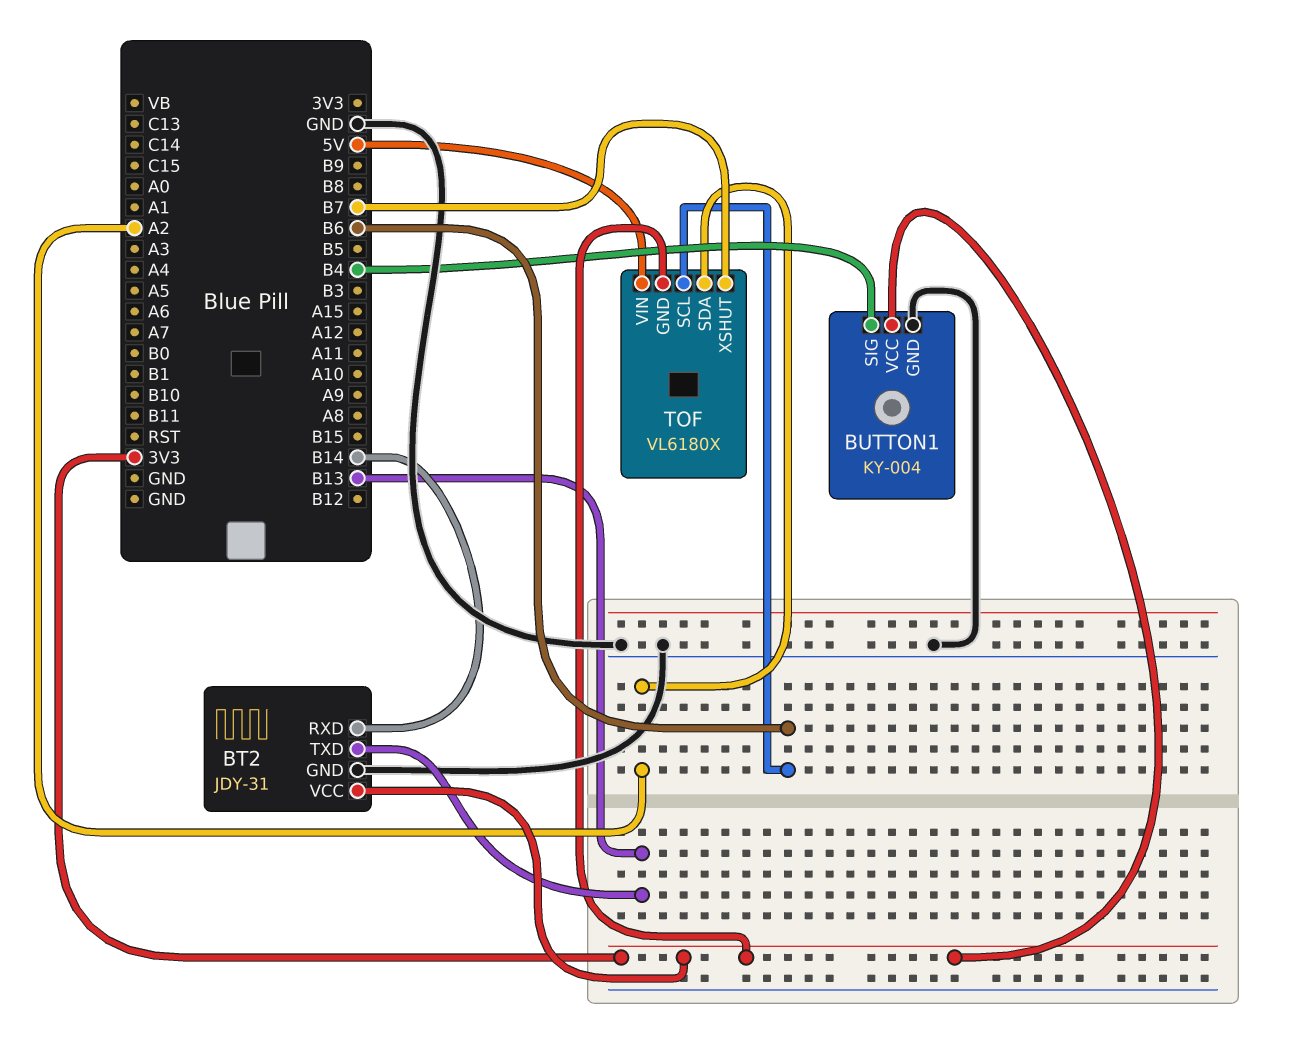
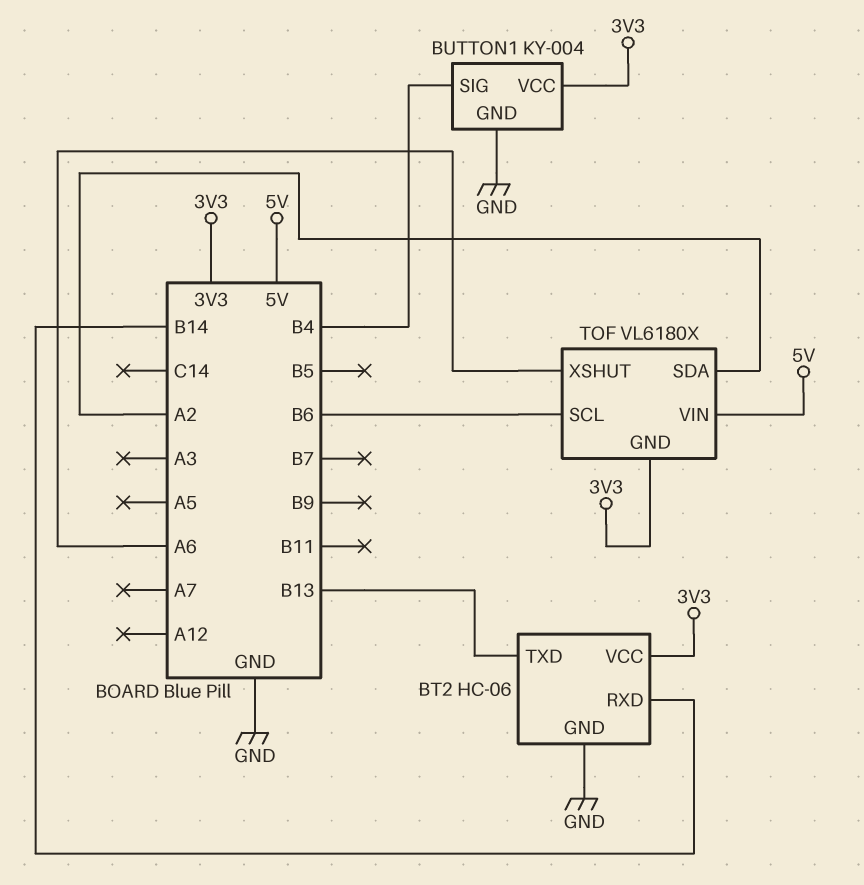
BT2: JDY-31 -> HC-06
TOF pin XSHUT: B7 -> A6

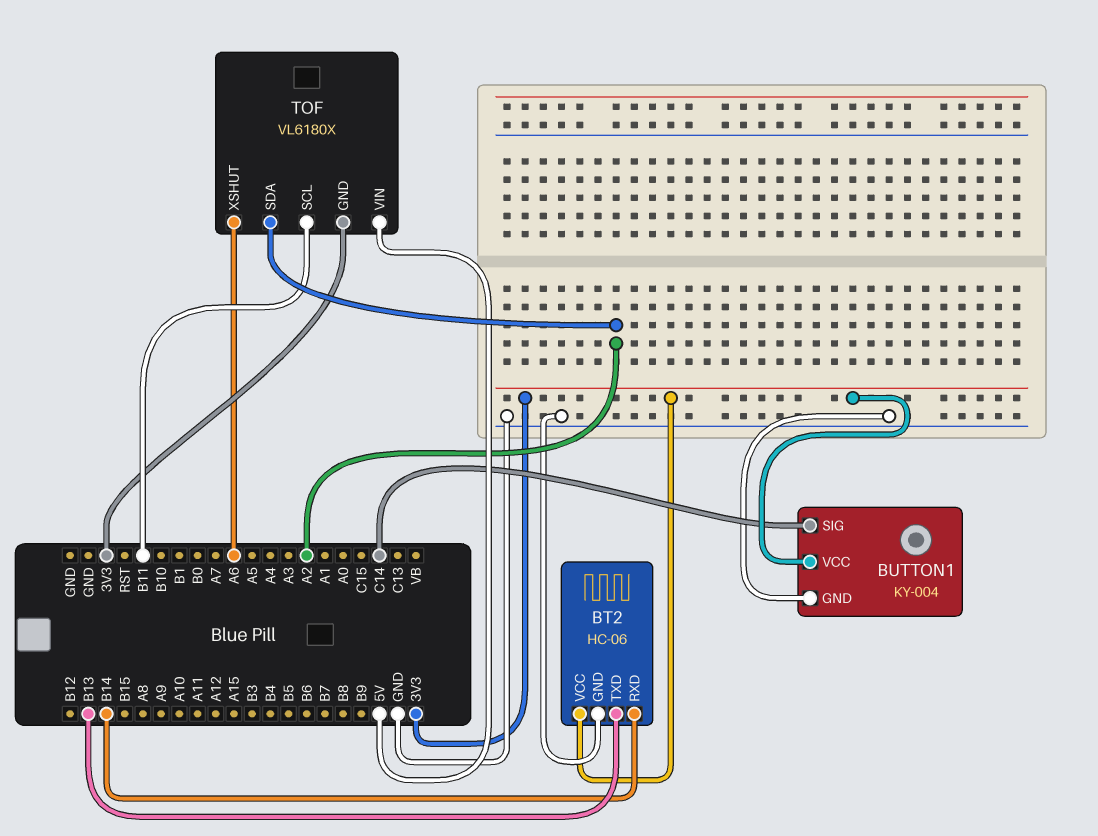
BUTTON1 pin SIG: B4 -> C14
TOF pin SCL: B6 -> B11

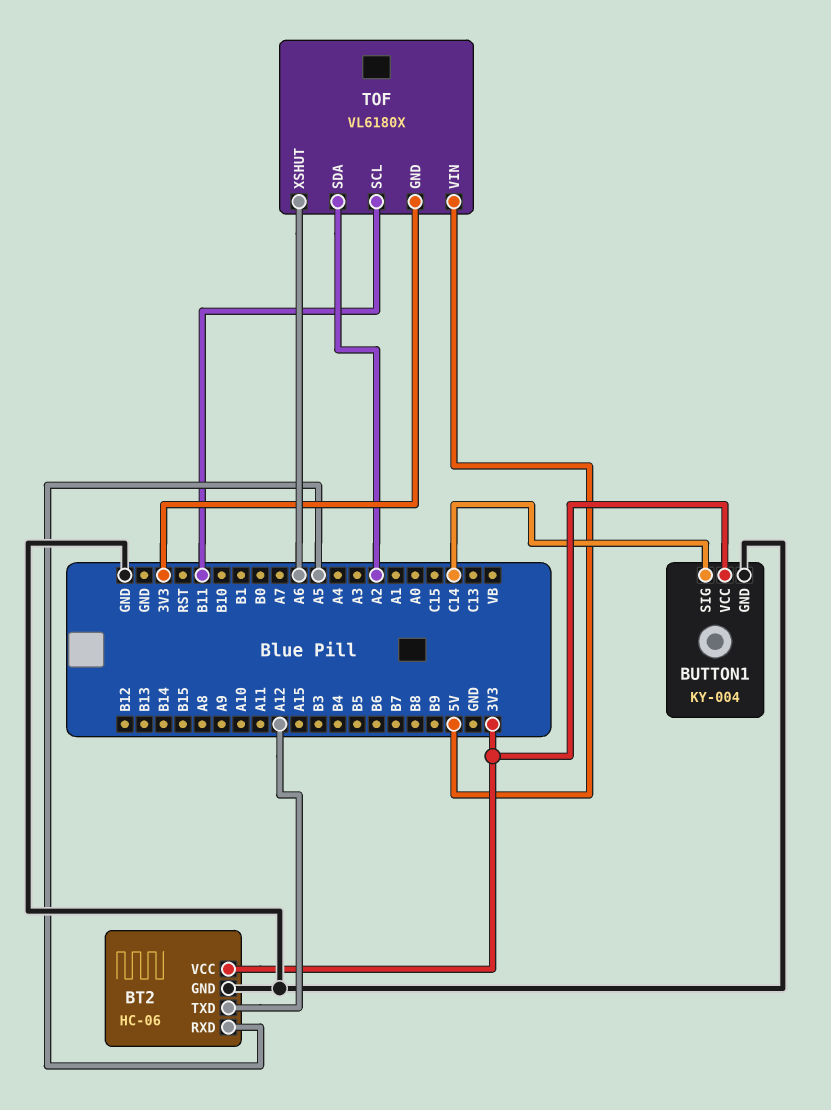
BT2 pin RXD: B14 -> A5
BT2 pin TXD: B13 -> A12

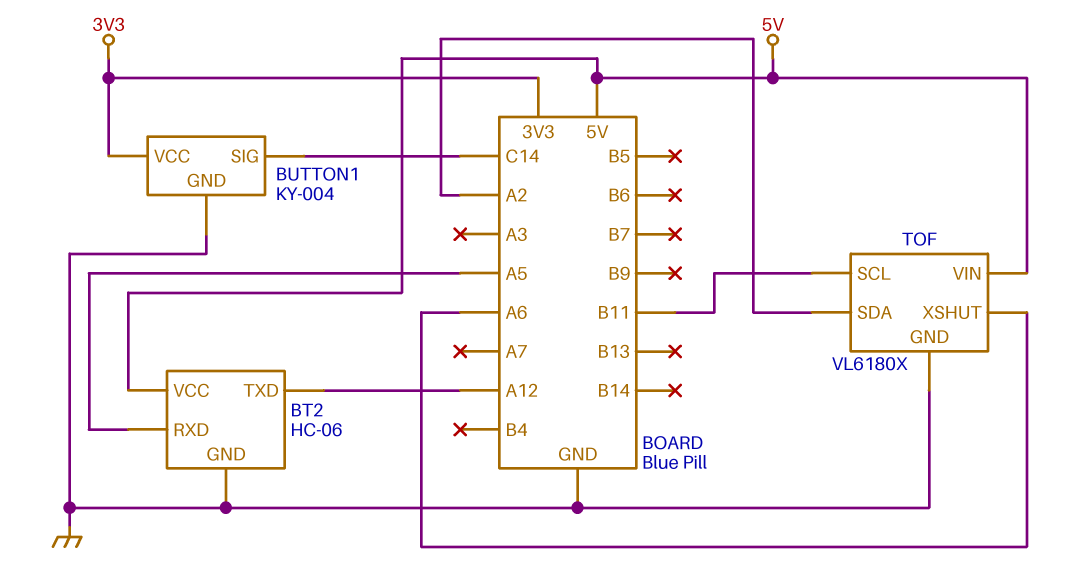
BT2 pin VCC: 3V3 -> 5V
TOF pin GND: 3V3 -> GND

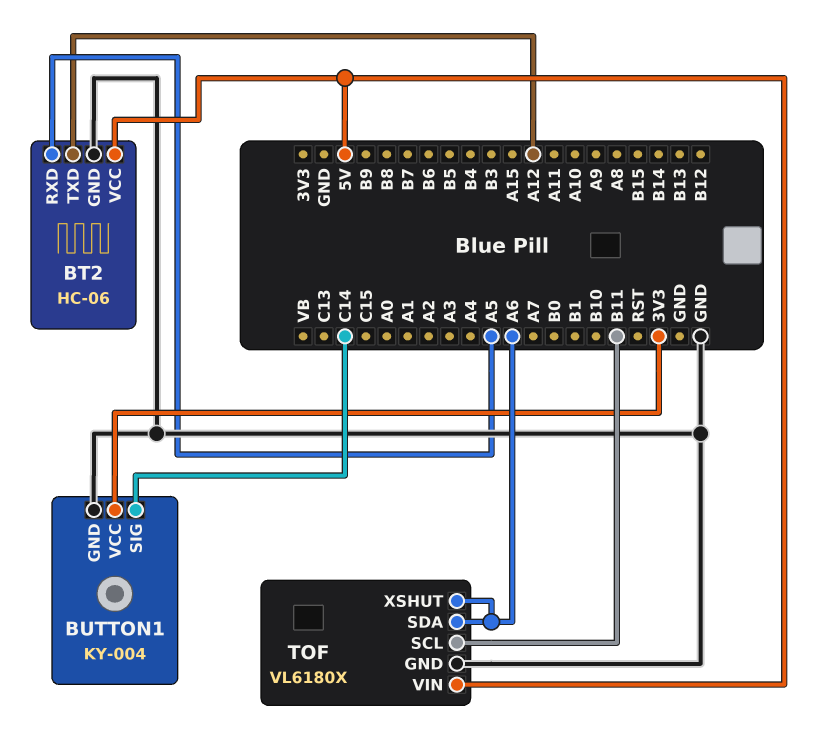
TOF pin SDA: A2 -> A6

